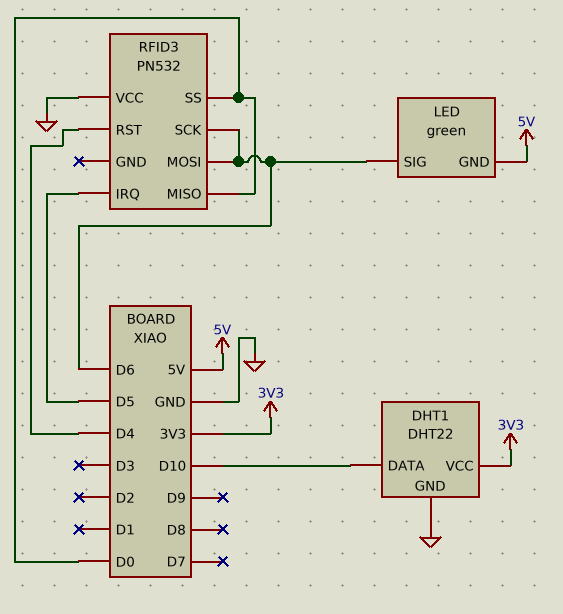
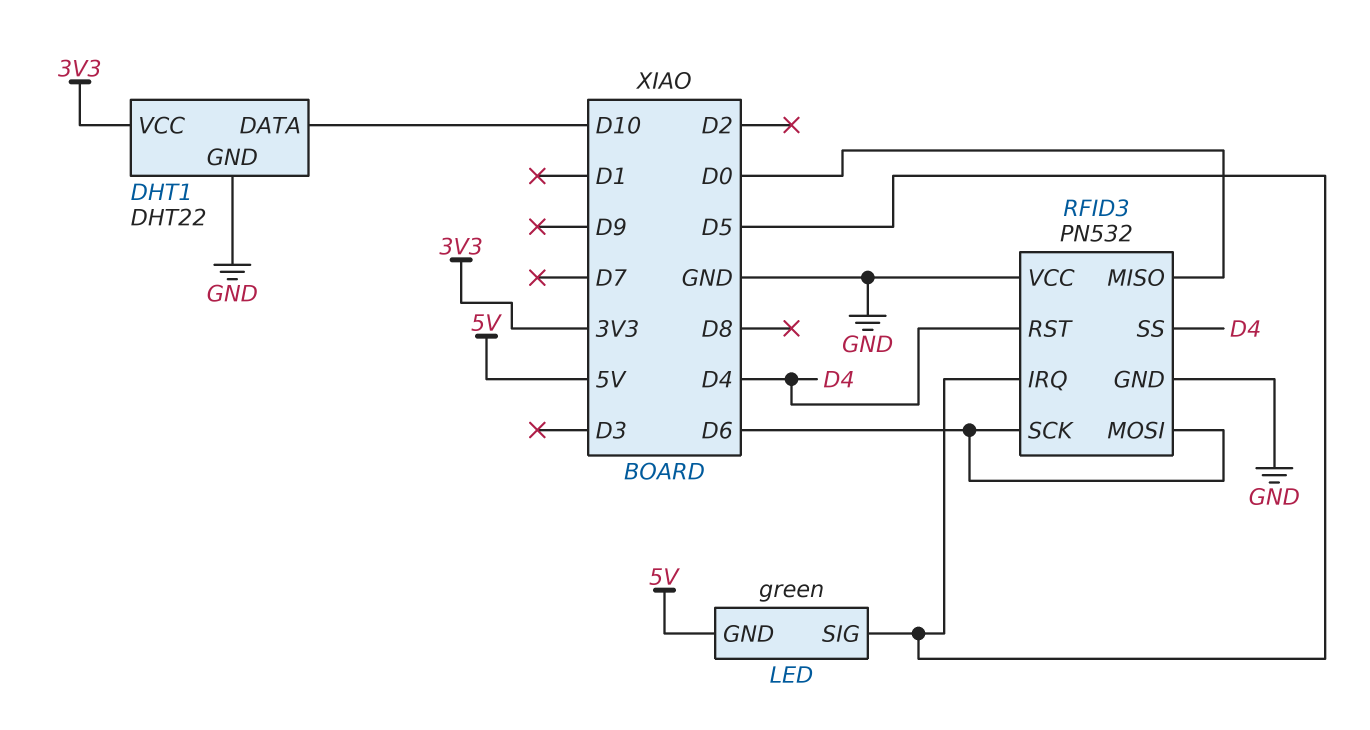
LED pin SIG: D6 -> D5
RFID3 pin GND: none -> GND
RFID3 pin SS: D0 -> D4

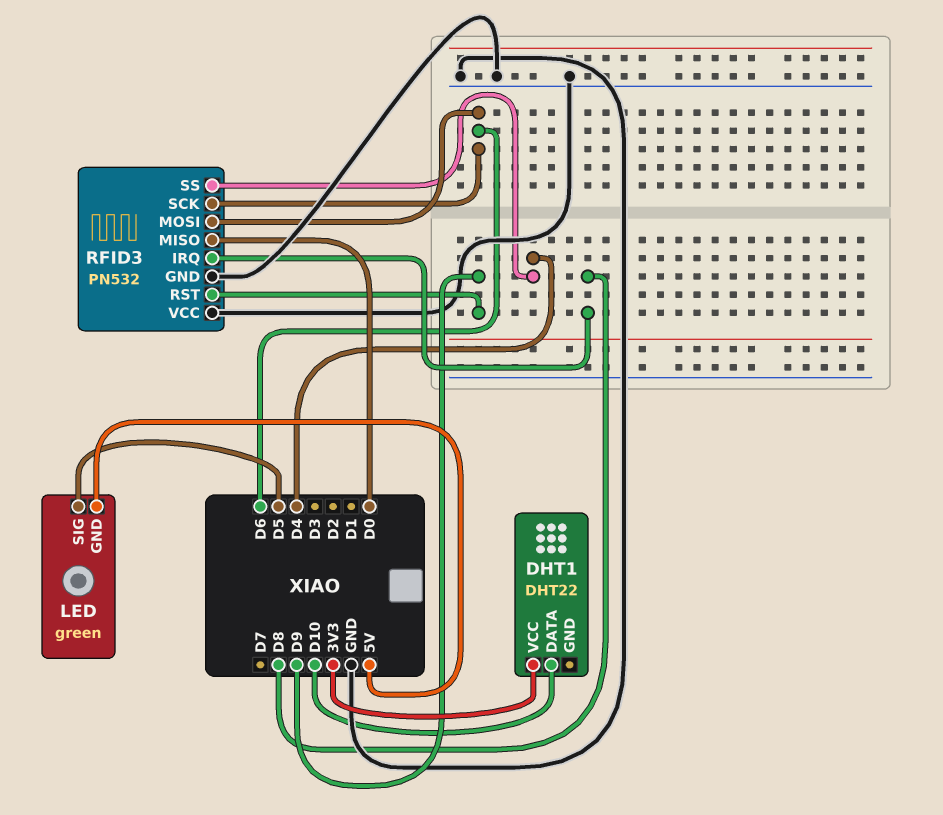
DHT1 pin GND: GND -> none
RFID3 pin IRQ: D5 -> D8
RFID3 pin RST: D4 -> D9

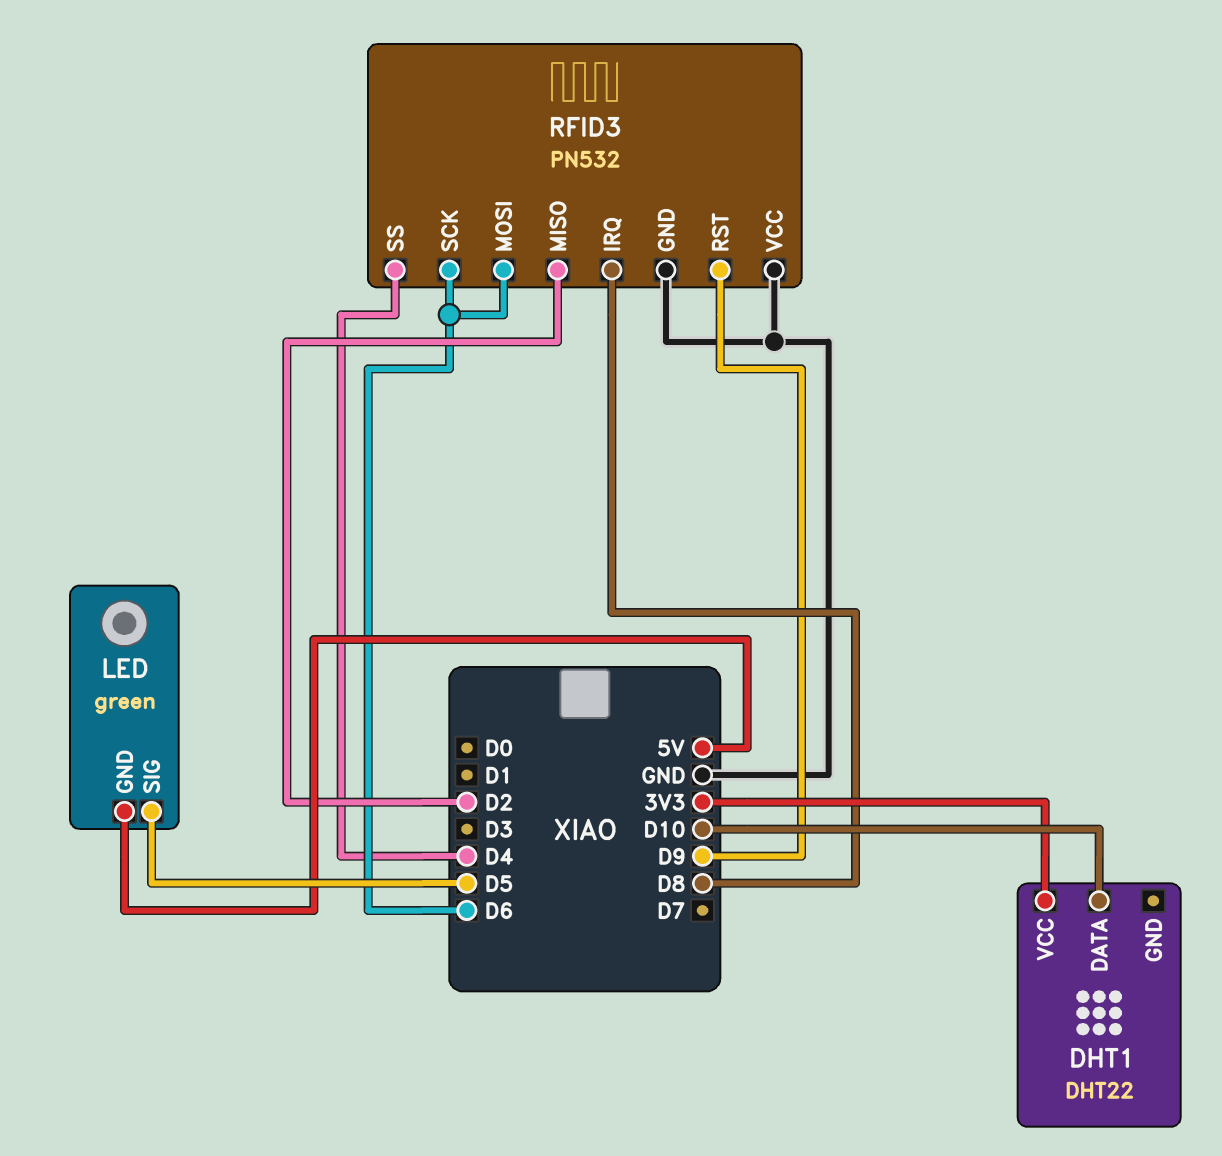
RFID3 pin MISO: D0 -> D2

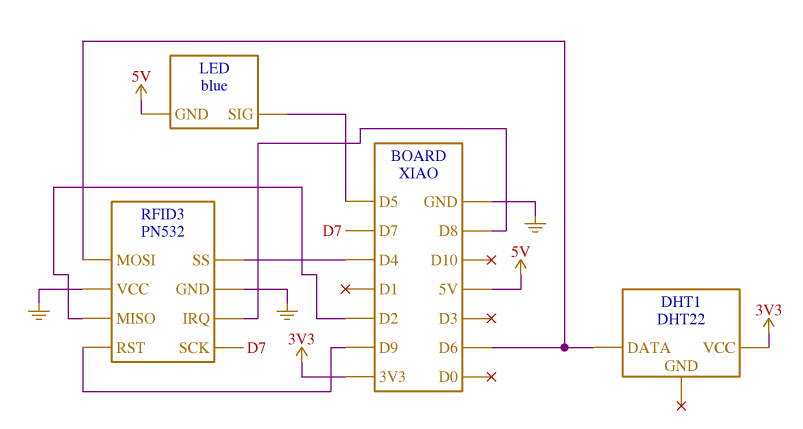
DHT1 pin DATA: D10 -> D6
LED: green -> blue
RFID3 pin SCK: D6 -> D7

